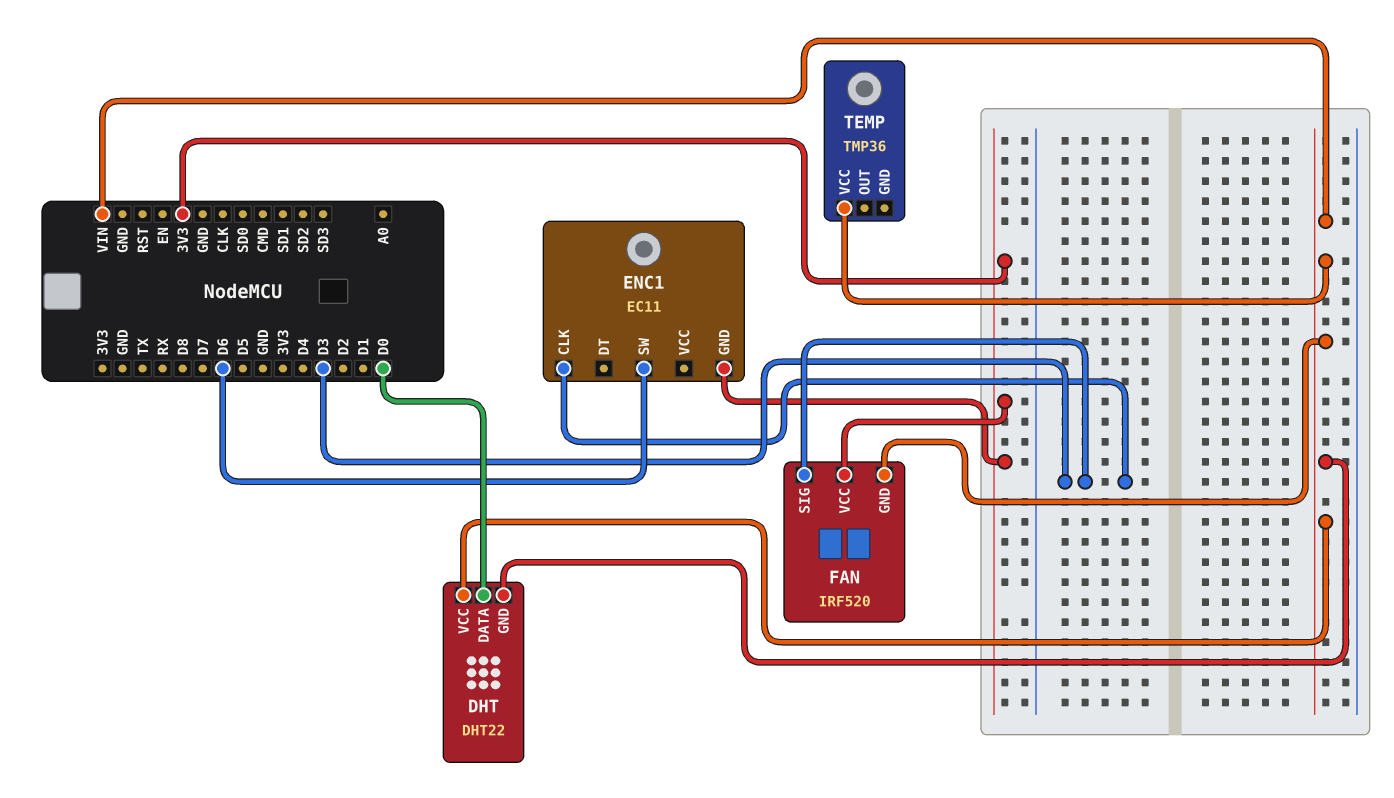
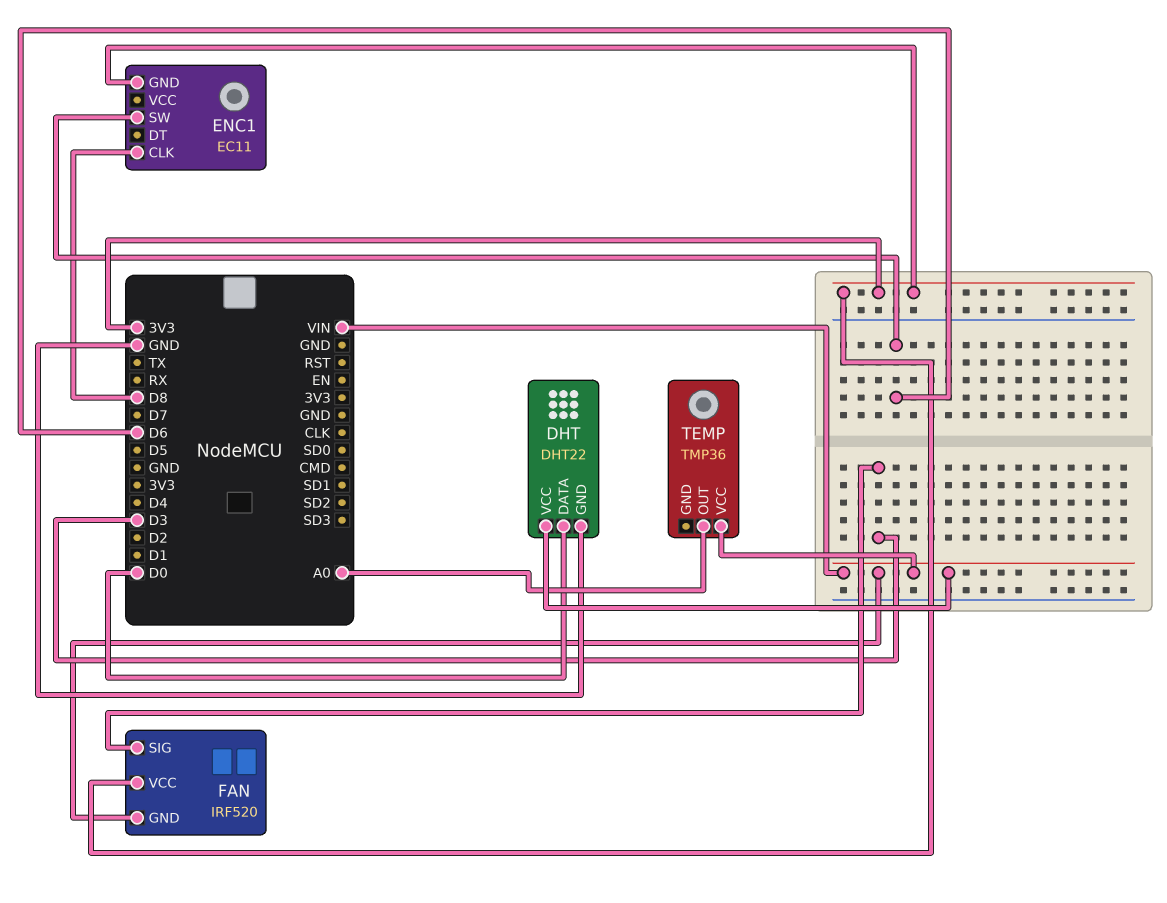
DHT pin GND: VIN -> GND
ENC1 pin CLK: D3 -> D8
TEMP pin OUT: none -> A0

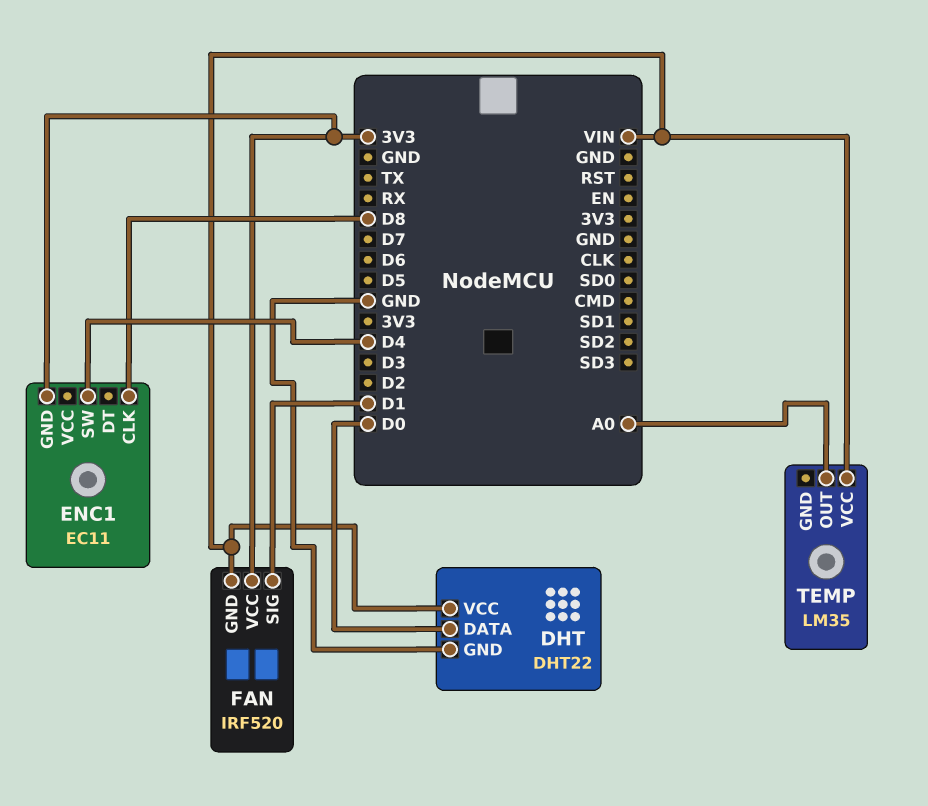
ENC1 pin SW: D6 -> D4
FAN pin SIG: D3 -> D1
TEMP: TMP36 -> LM35

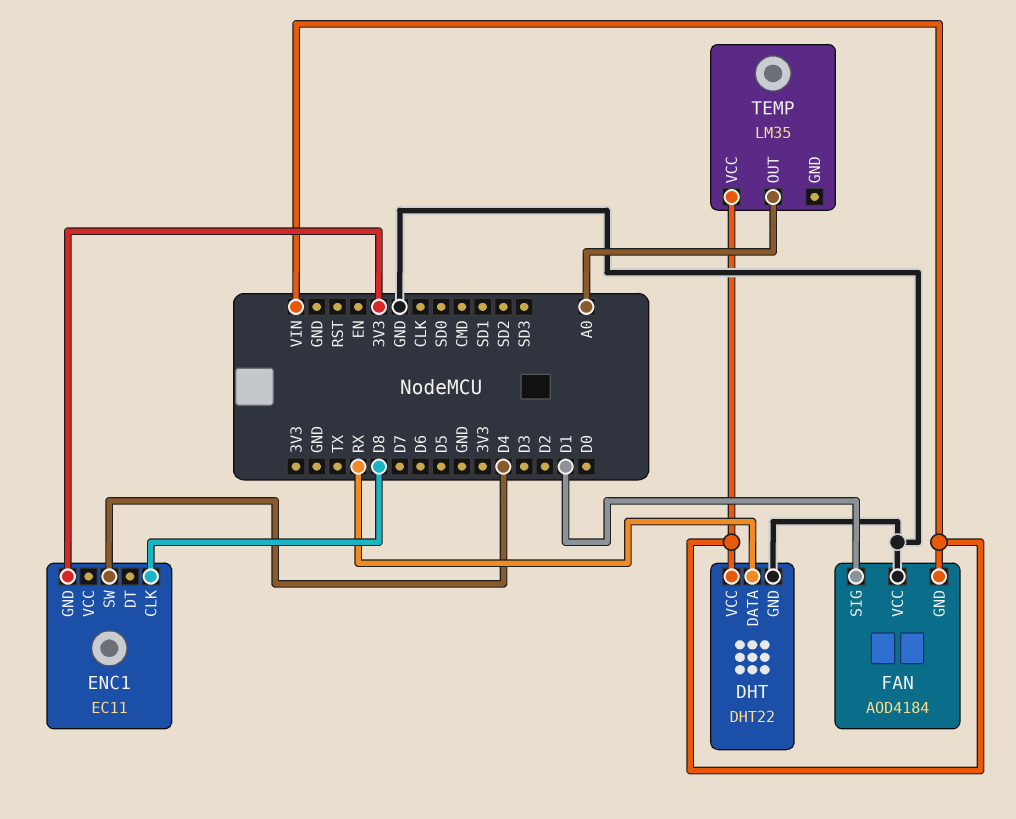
DHT pin DATA: D0 -> RX
FAN: IRF520 -> AOD4184
FAN pin VCC: 3V3 -> GND

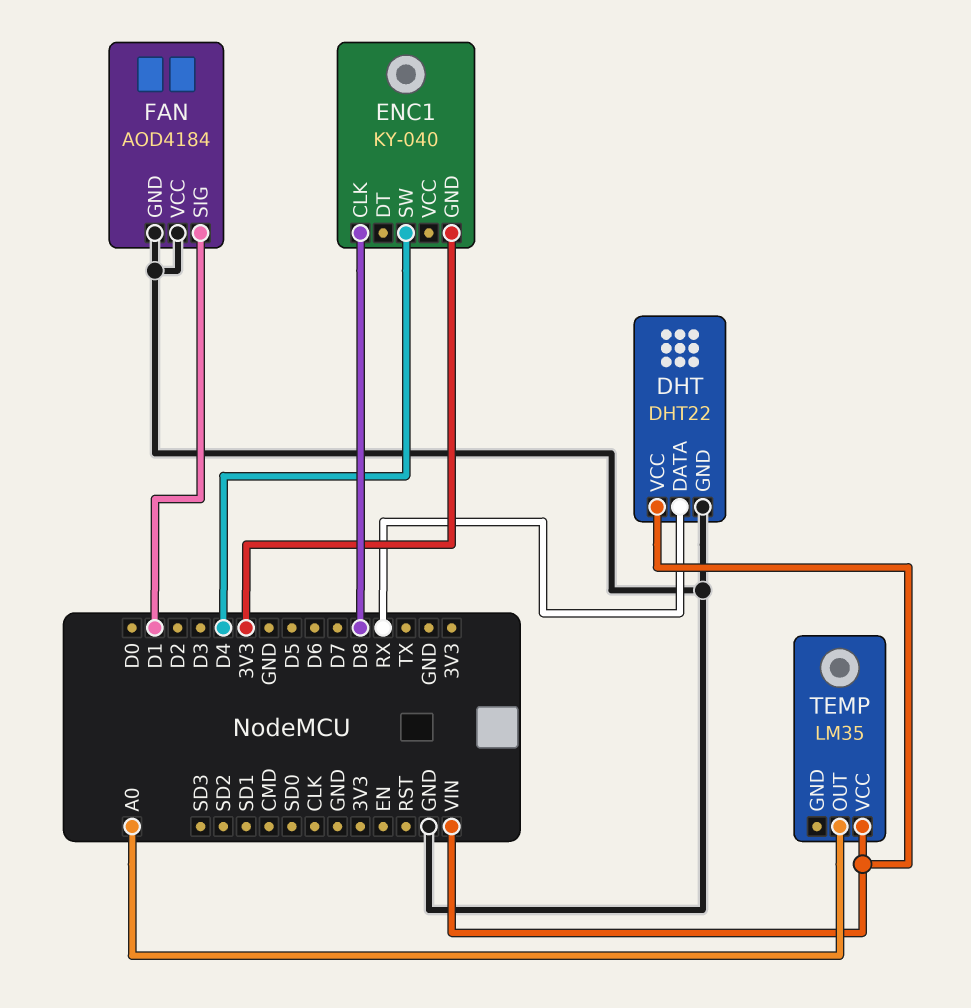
ENC1: EC11 -> KY-040
FAN pin GND: VIN -> GND

